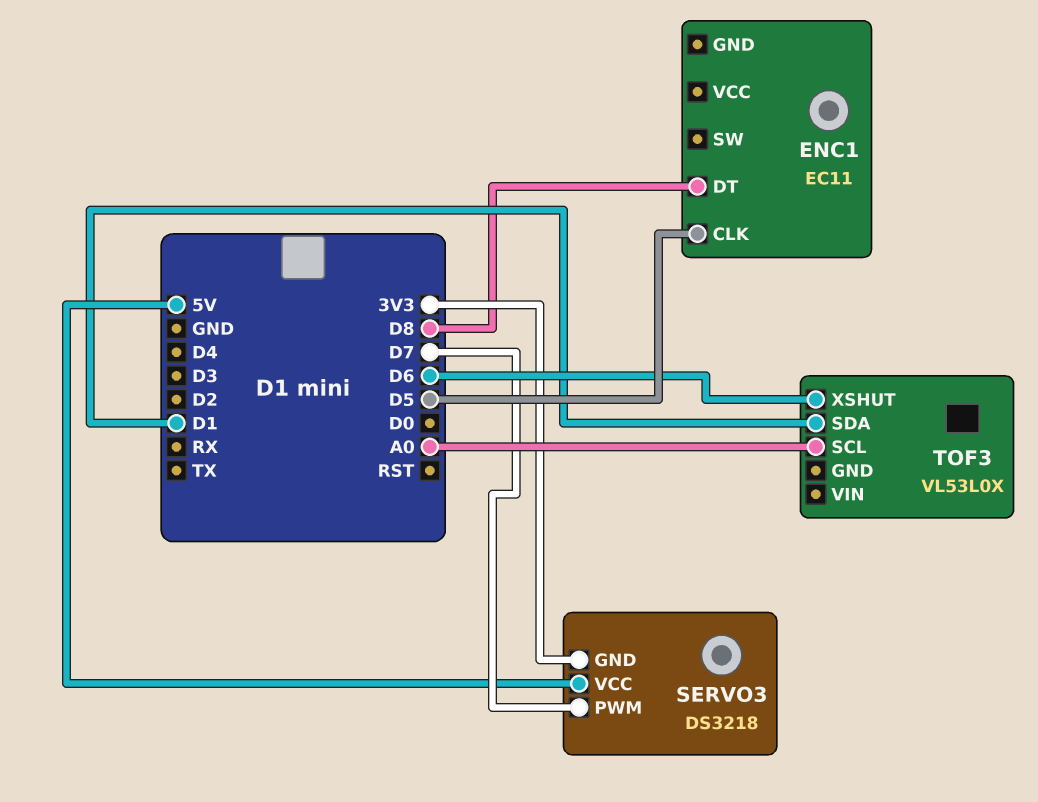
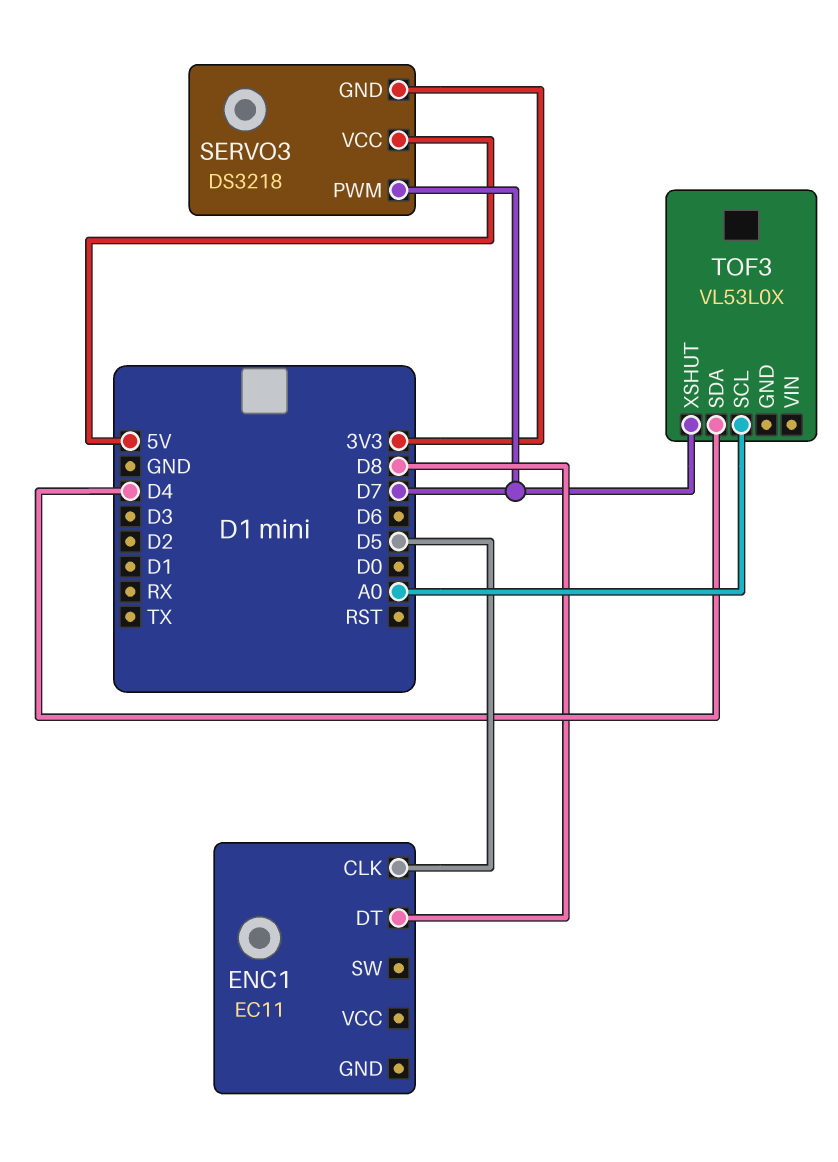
TOF3 pin SDA: D1 -> D4
TOF3 pin XSHUT: D6 -> D7

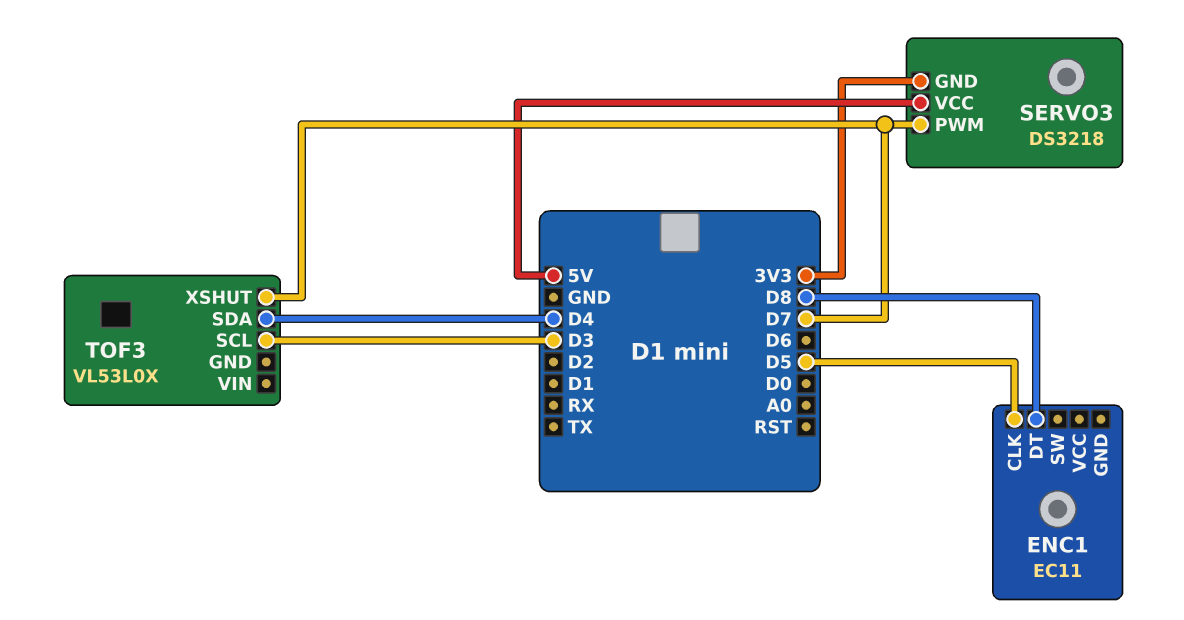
TOF3 pin SCL: A0 -> D3

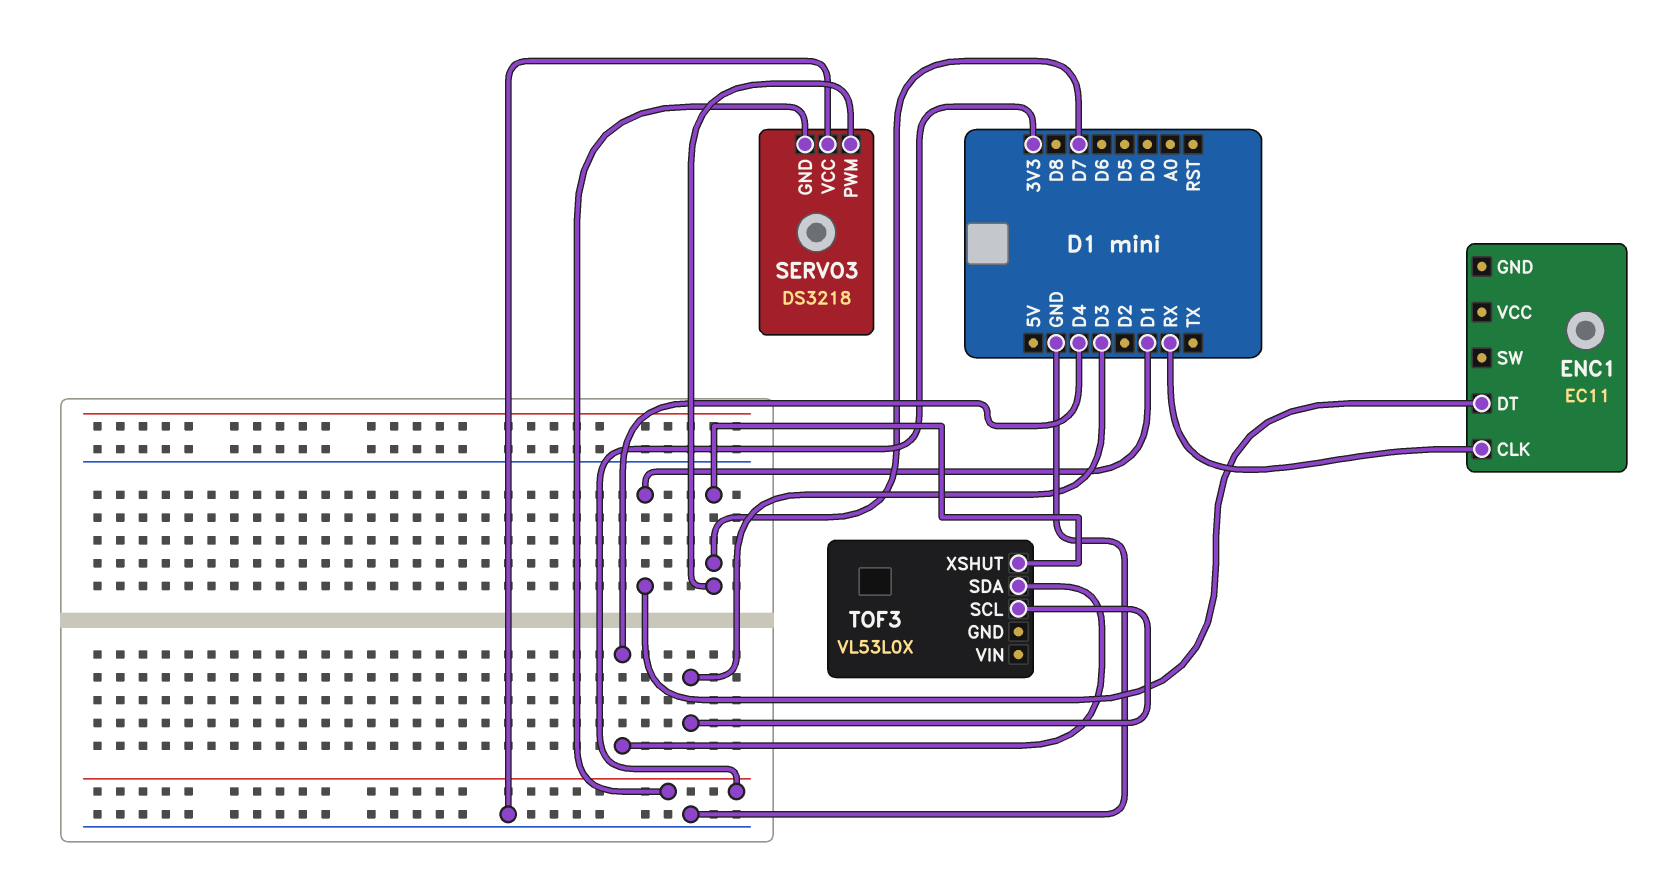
ENC1 pin CLK: D5 -> RX
ENC1 pin DT: D8 -> D1
SERVO3 pin VCC: 5V -> GND

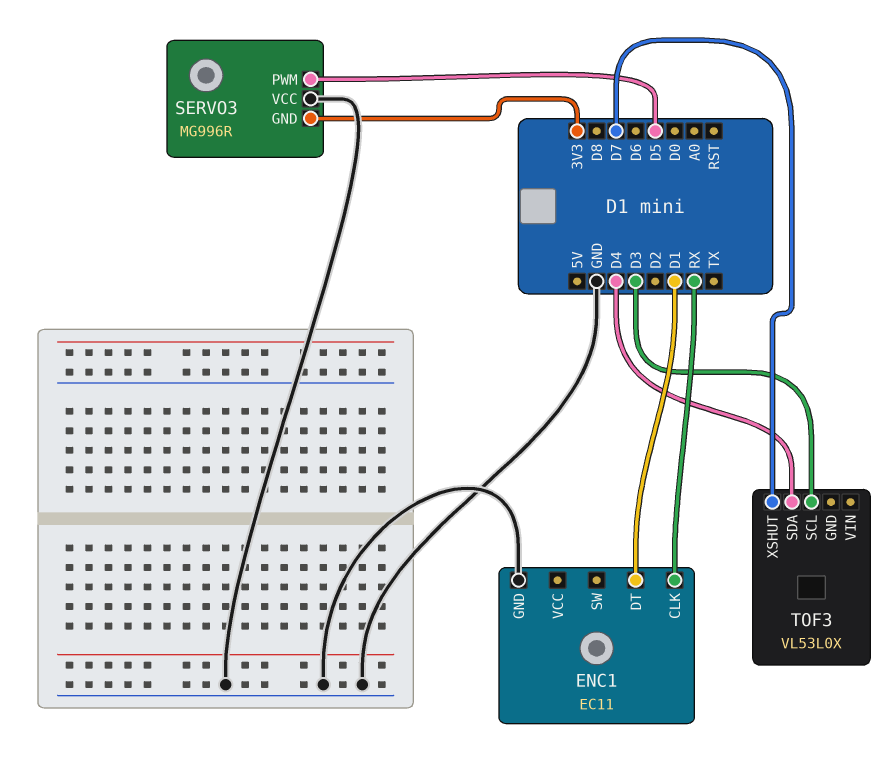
ENC1 pin GND: none -> GND
SERVO3: DS3218 -> MG996R
SERVO3 pin PWM: D7 -> D5

